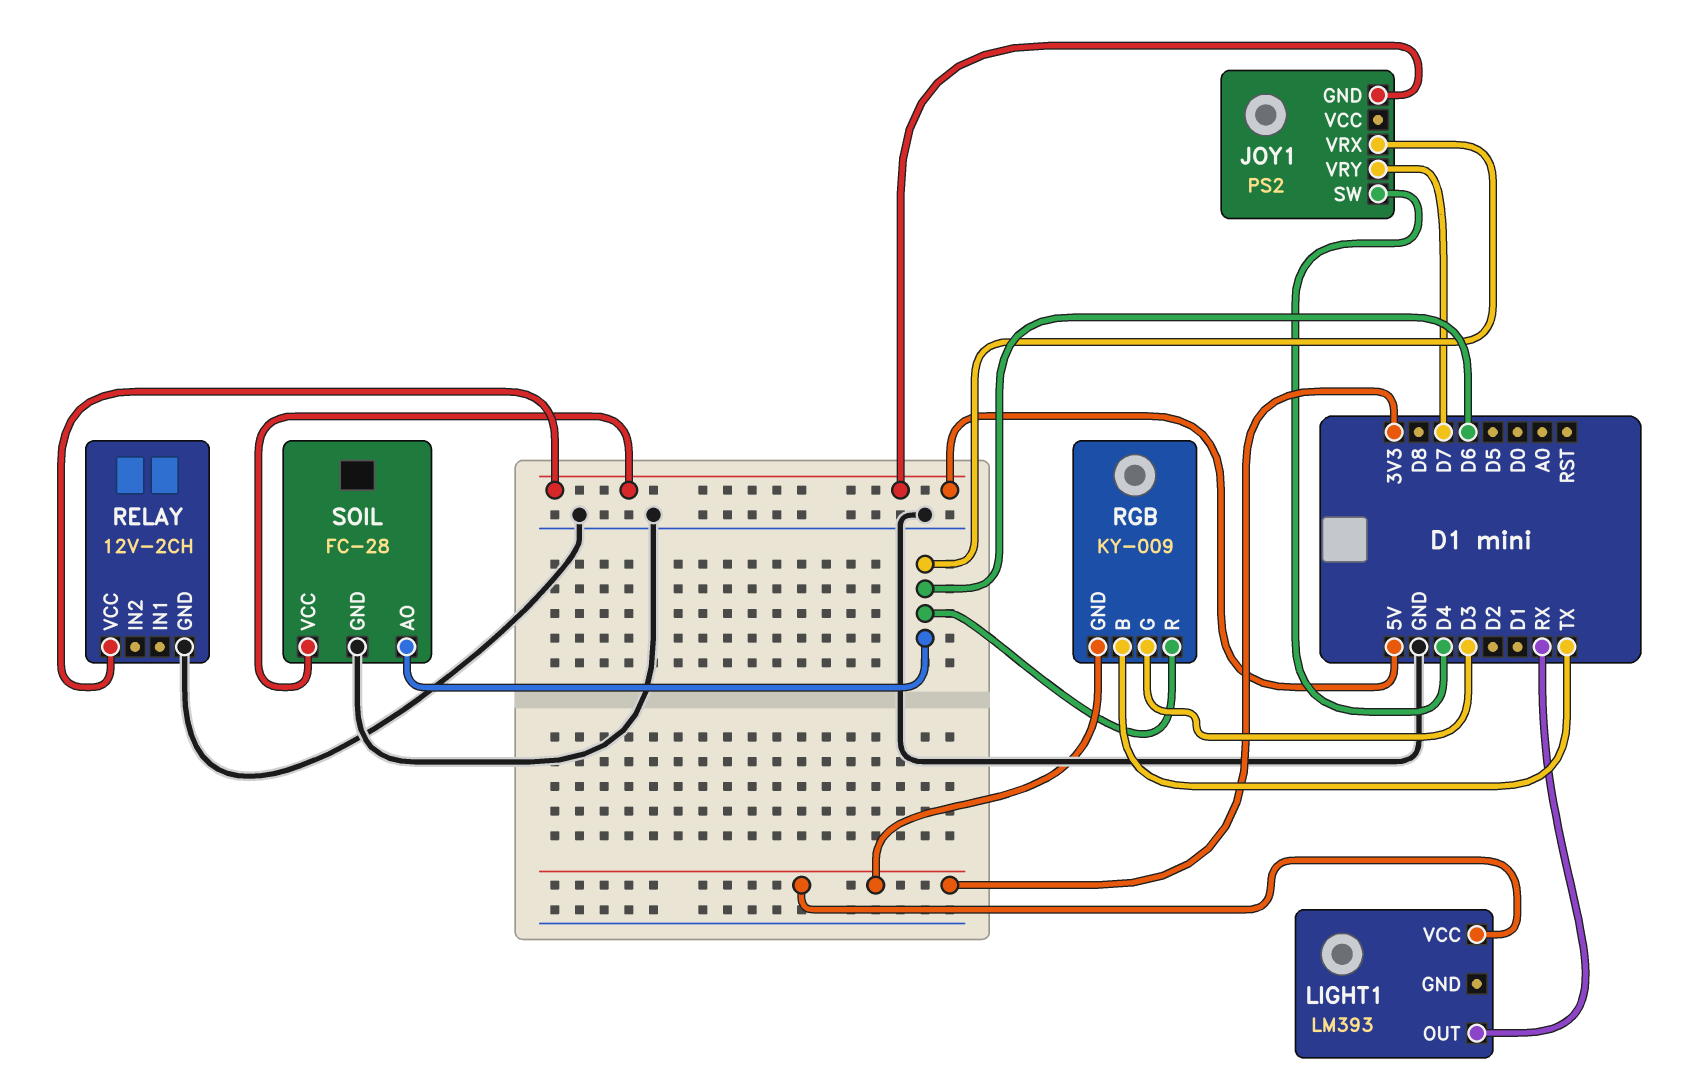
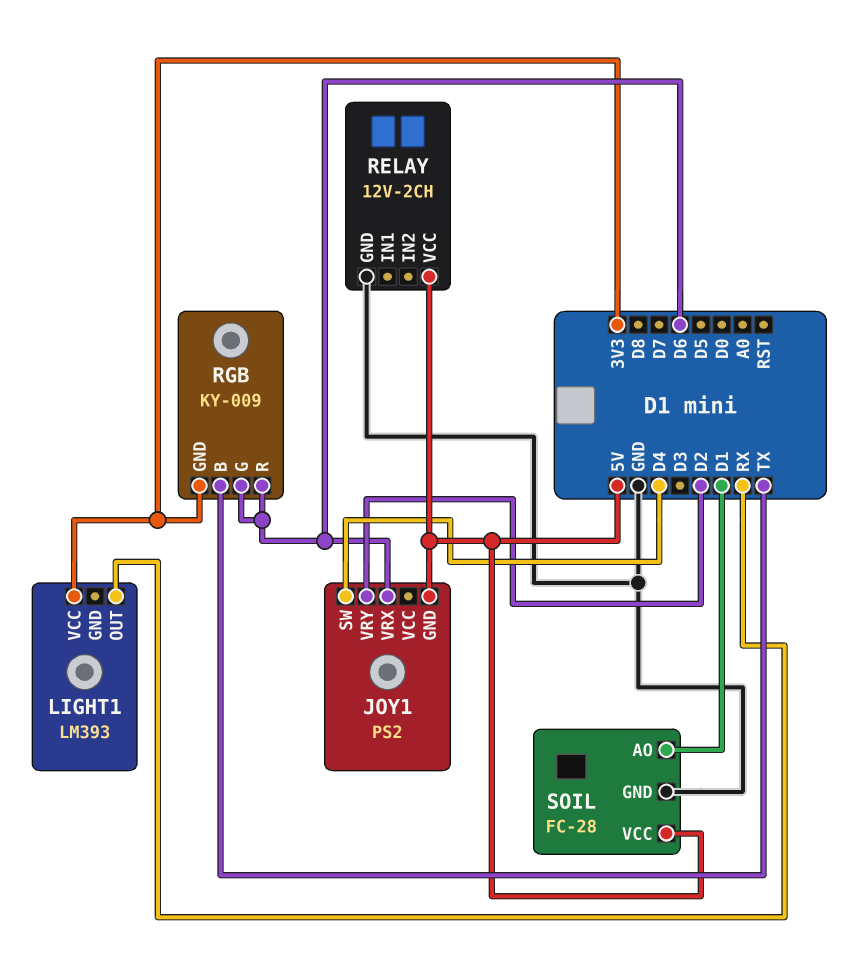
JOY1 pin VRY: D7 -> D2
RGB pin G: D3 -> D6
SOIL pin AO: D6 -> D1

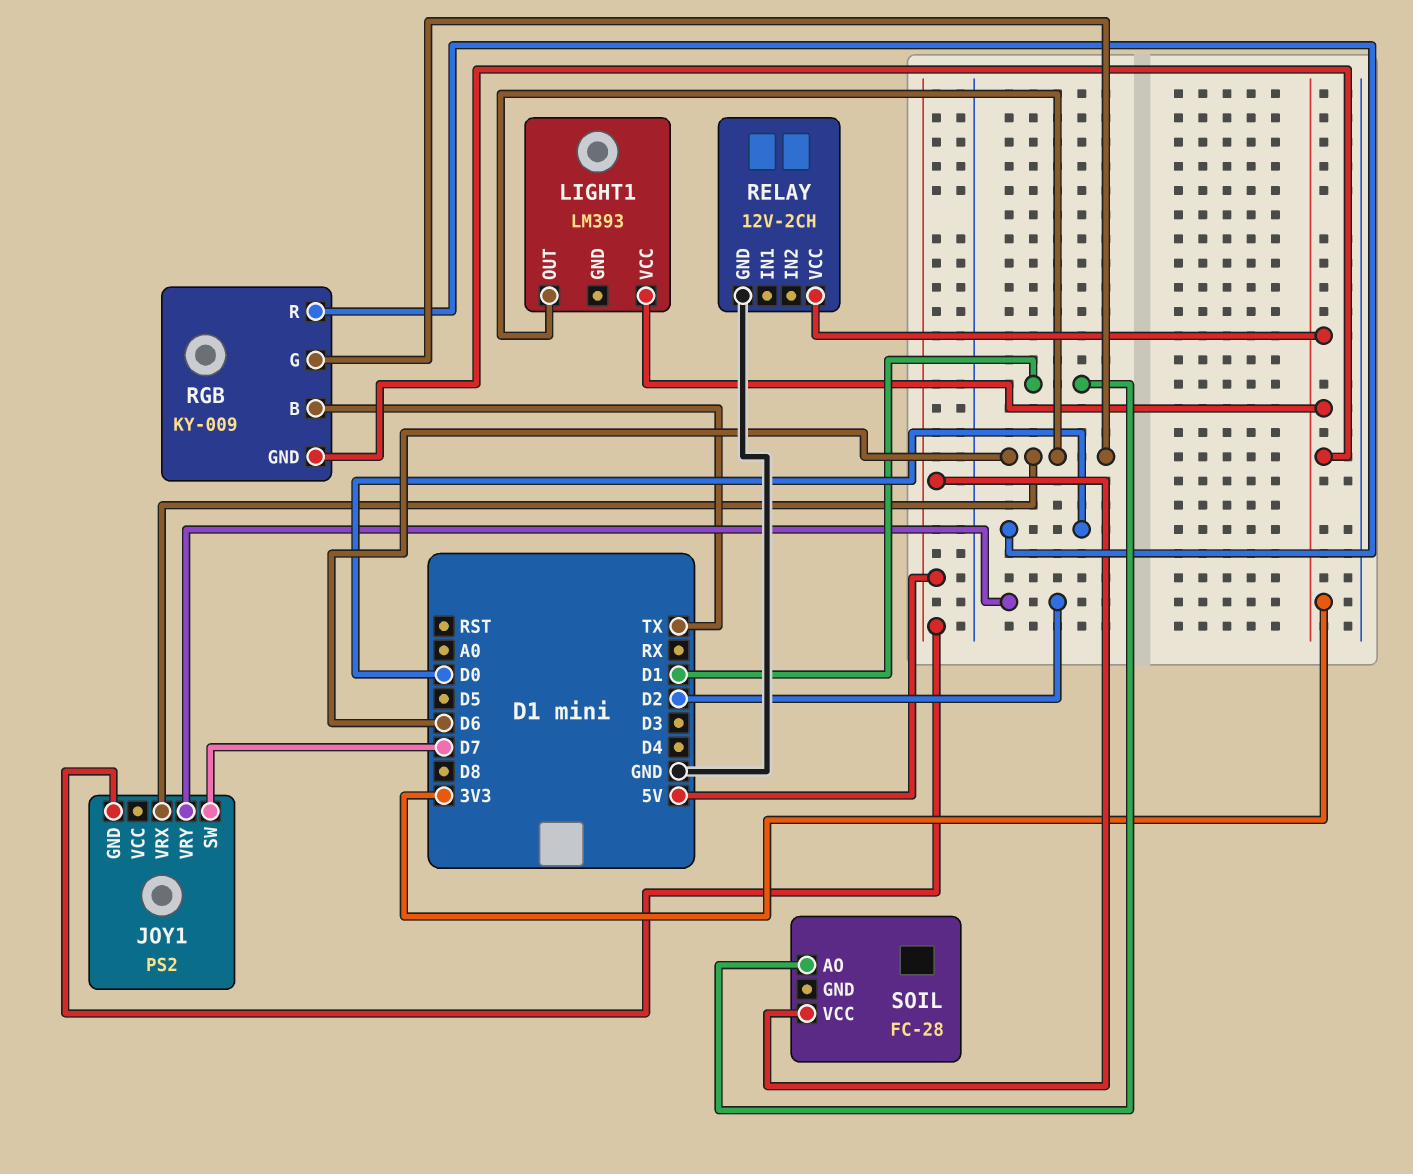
JOY1 pin SW: D4 -> D7
LIGHT1 pin OUT: RX -> D6
RELAY pin VCC: 5V -> 3V3
RGB pin R: D6 -> D0
SOIL pin GND: GND -> none

